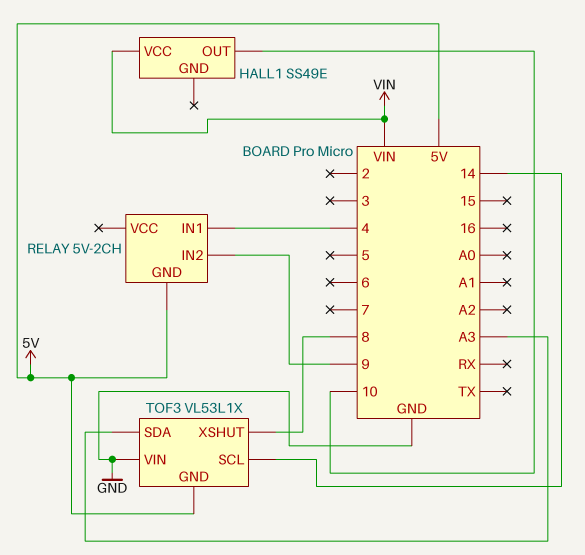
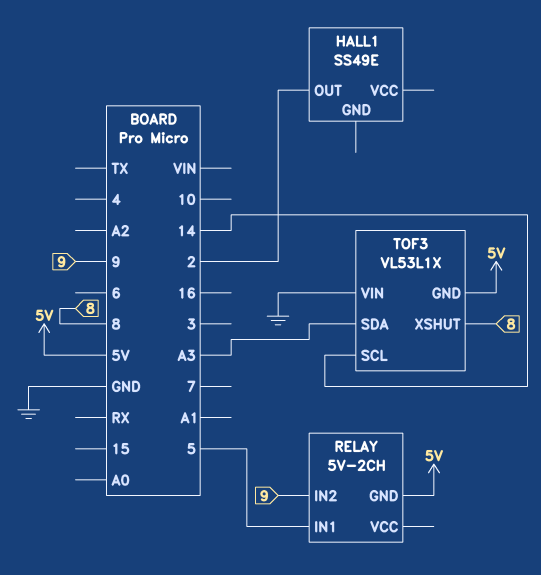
HALL1 pin OUT: 10 -> 2
HALL1 pin VCC: VIN -> none
RELAY pin IN1: 4 -> 5

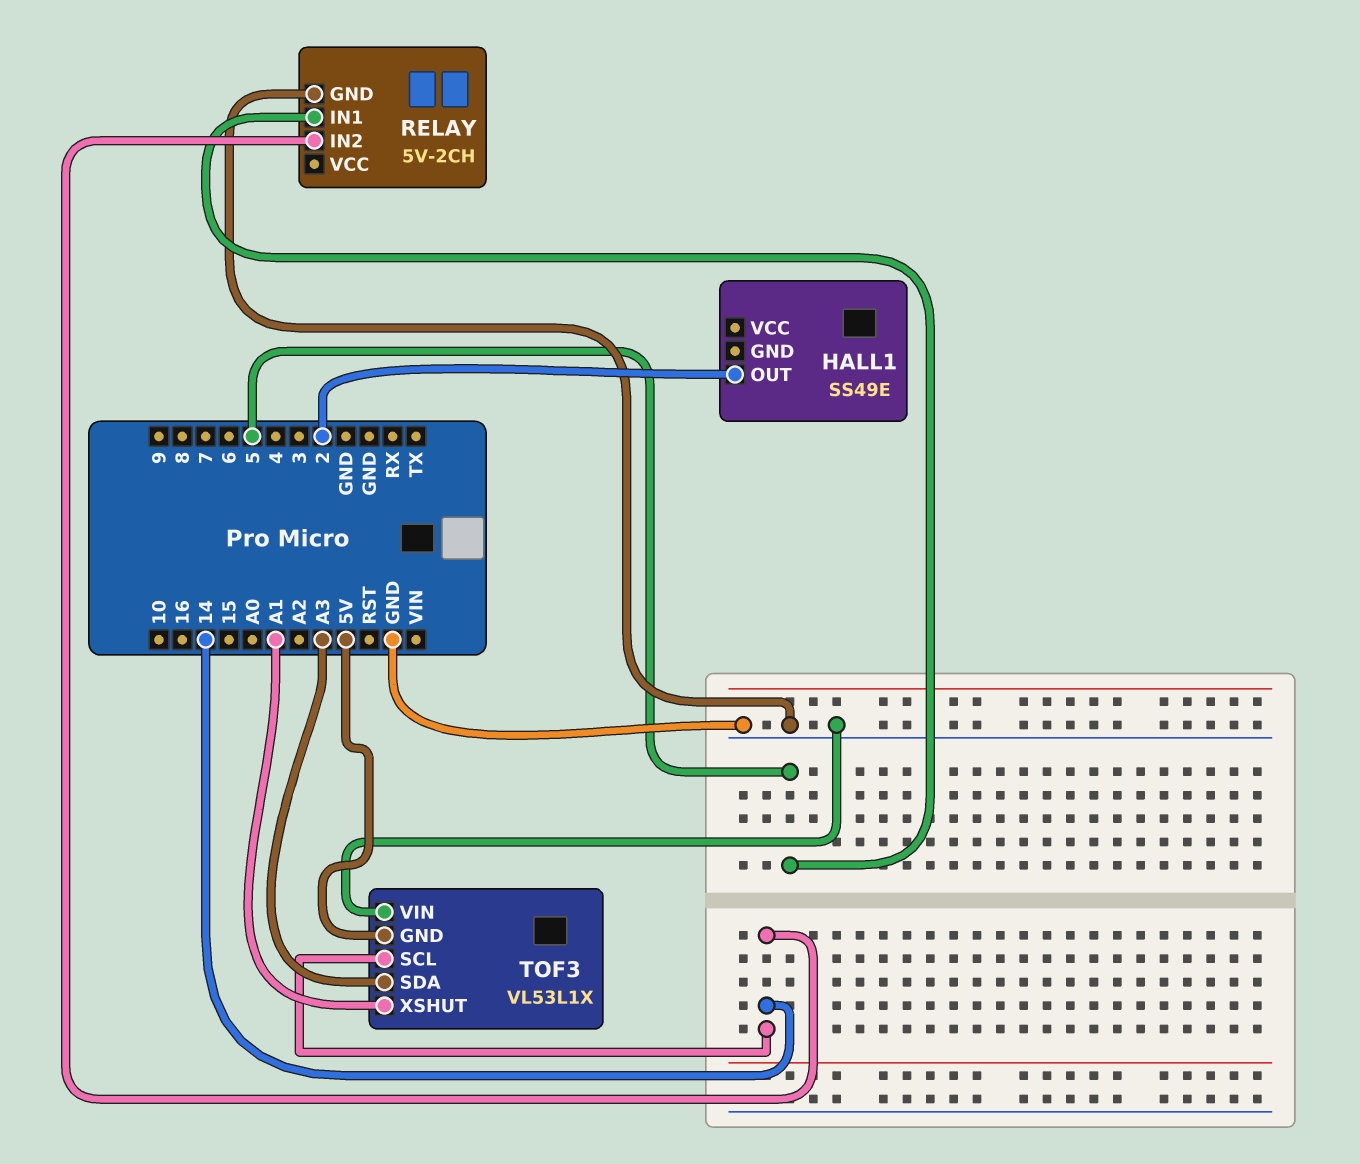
RELAY pin GND: 5V -> GND
RELAY pin IN2: 9 -> 14
TOF3 pin XSHUT: 8 -> A1

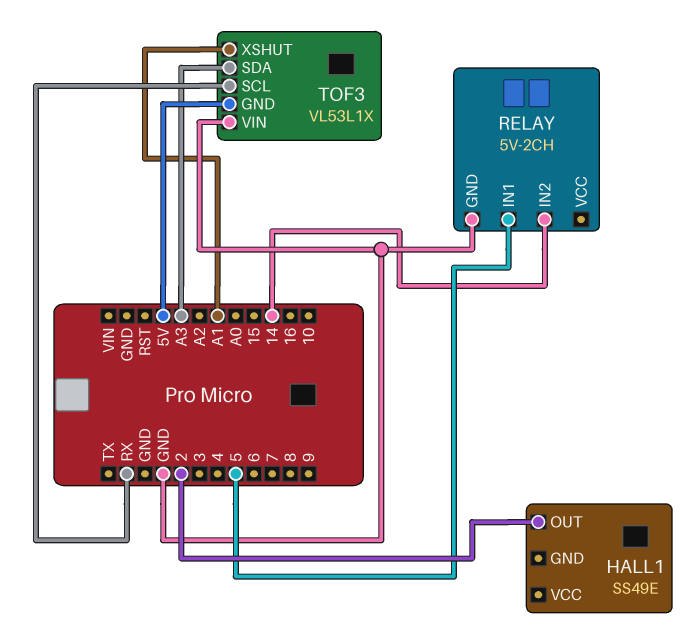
TOF3 pin SCL: 14 -> RX

